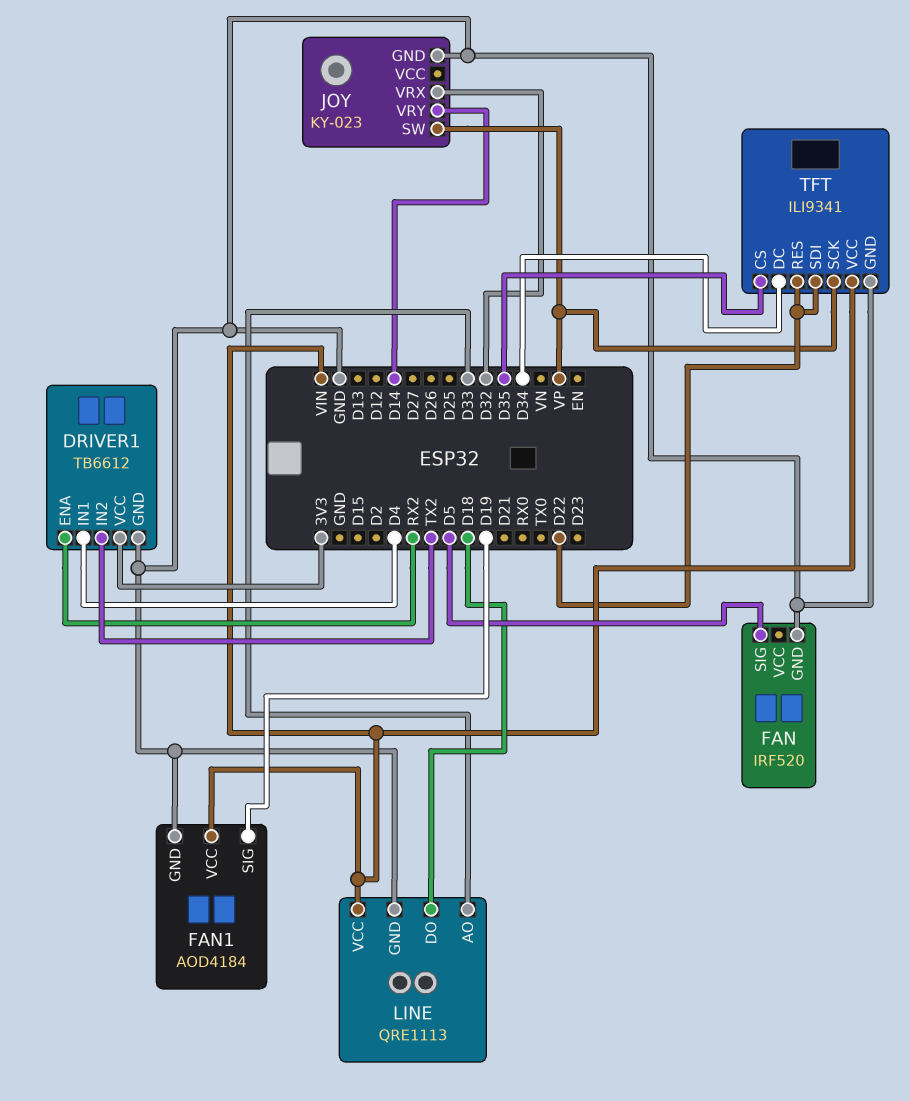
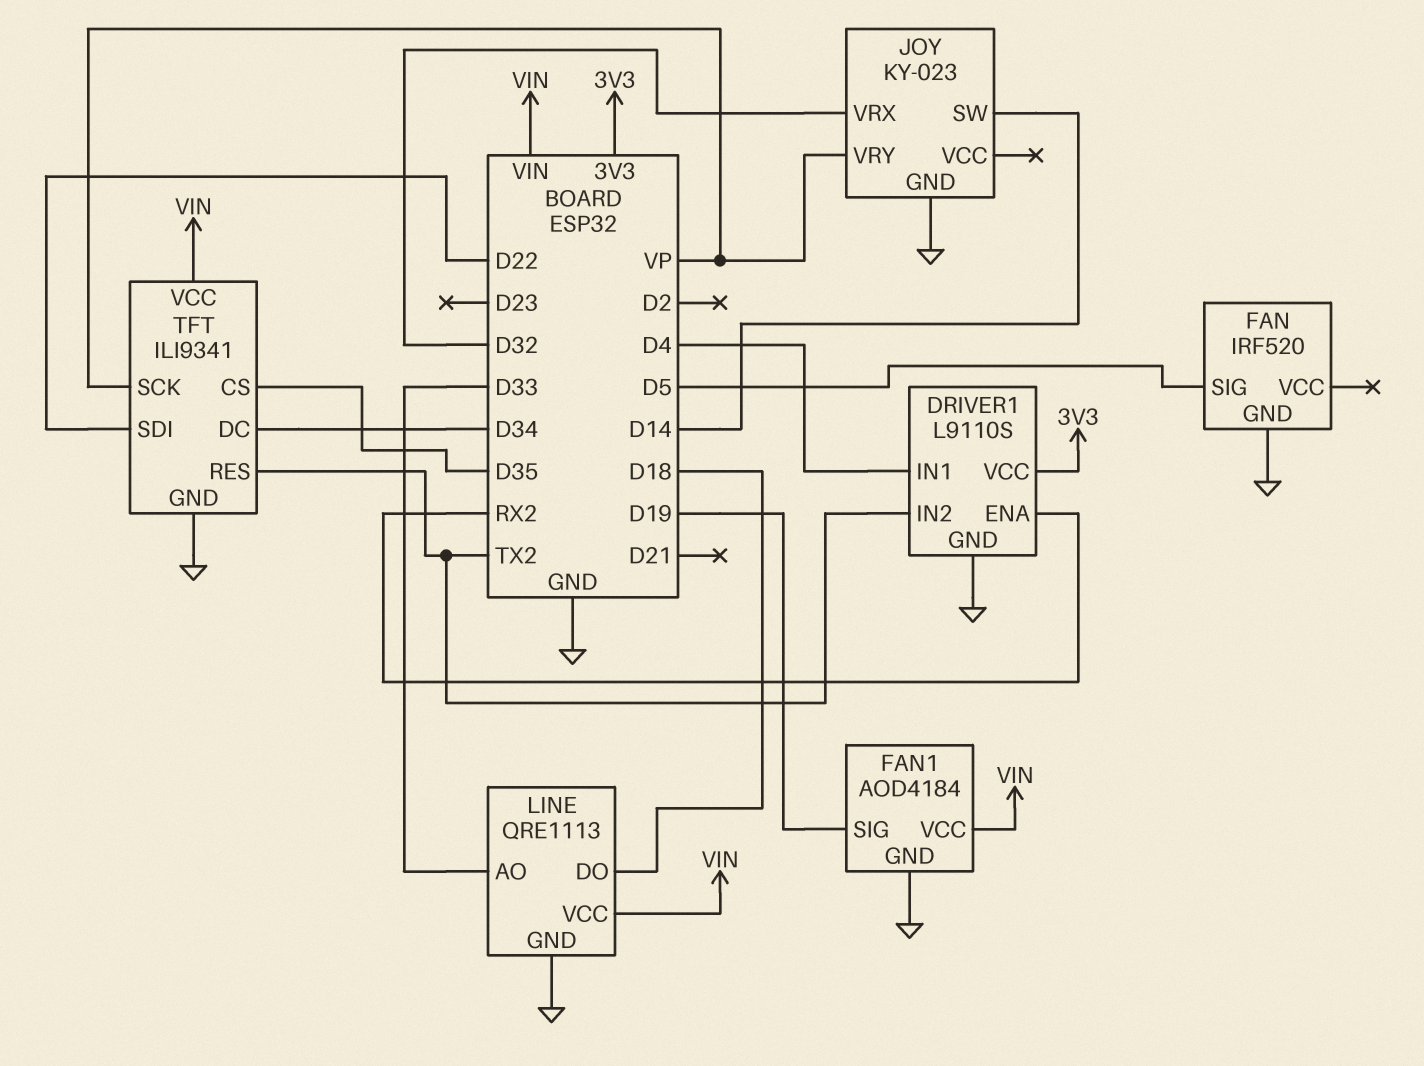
DRIVER1: TB6612 -> L9110S
JOY pin SW: VP -> D14
JOY pin VRY: D14 -> VP
TFT pin RES: D22 -> TX2

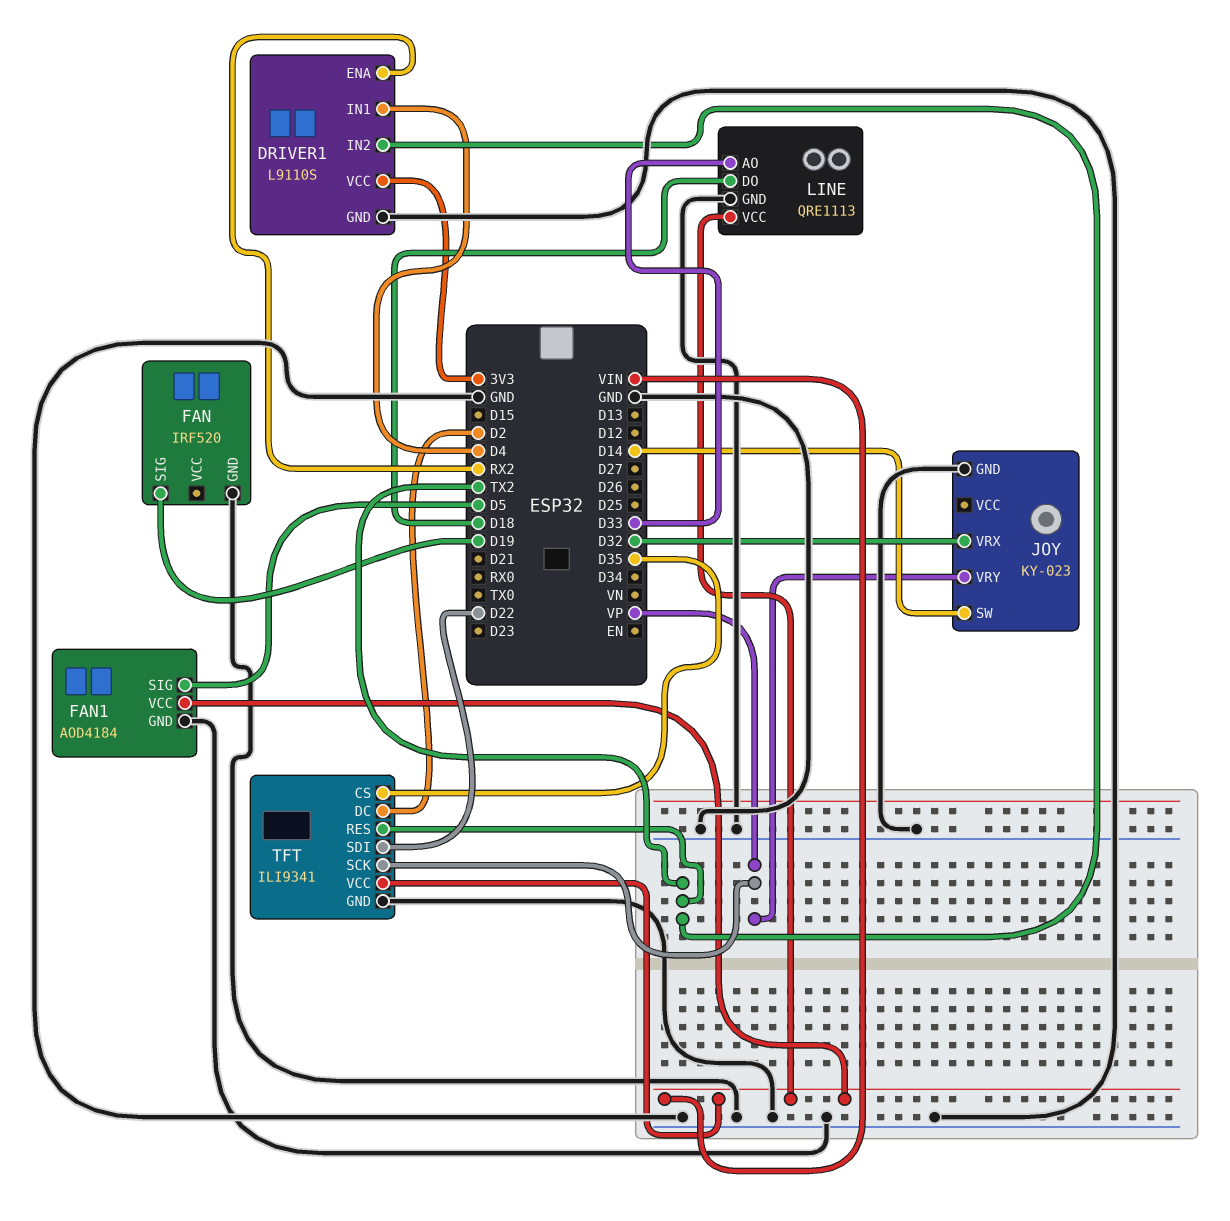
FAN pin SIG: D5 -> D19
FAN1 pin SIG: D19 -> D5
TFT pin DC: D34 -> D2

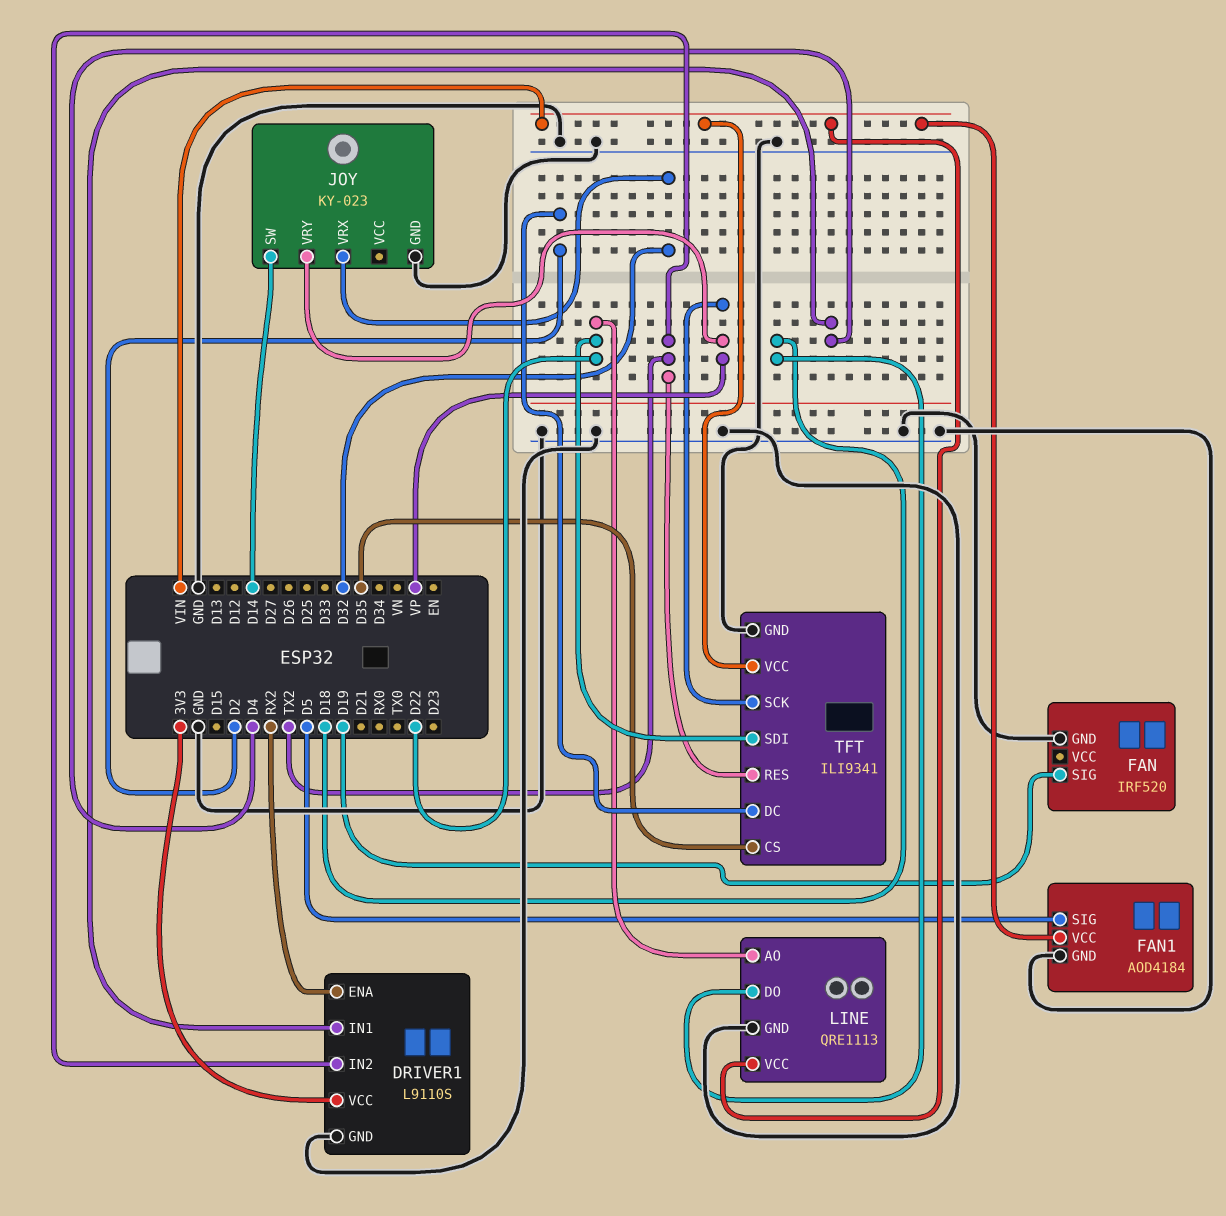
LINE pin AO: D33 -> D22

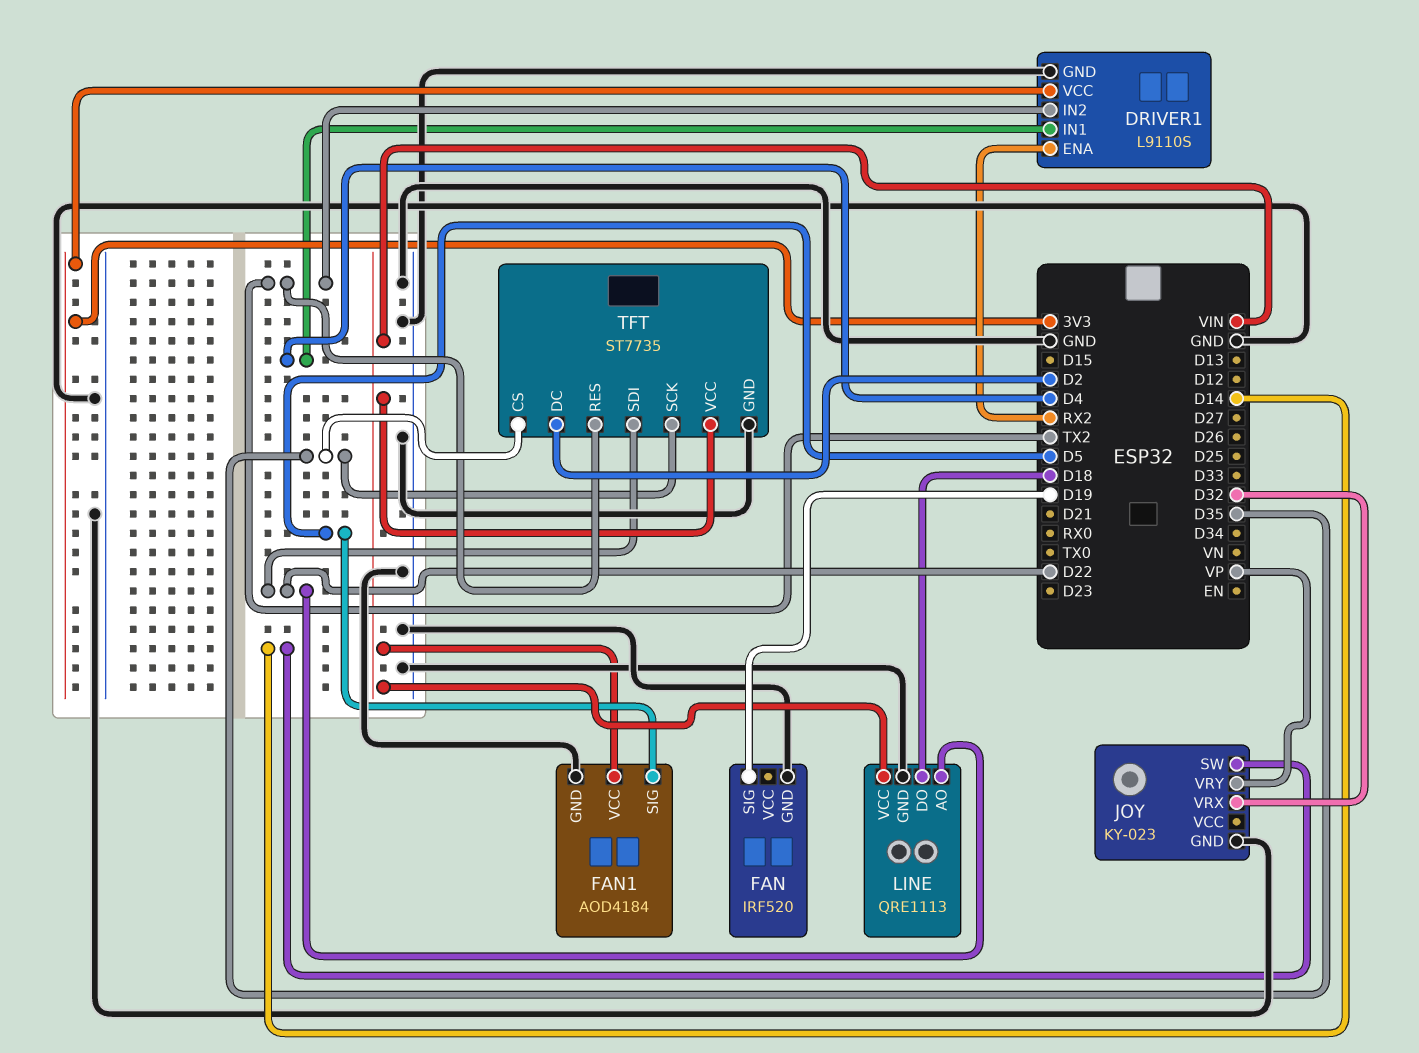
TFT: ILI9341 -> ST7735
TFT pin SCK: VP -> D35

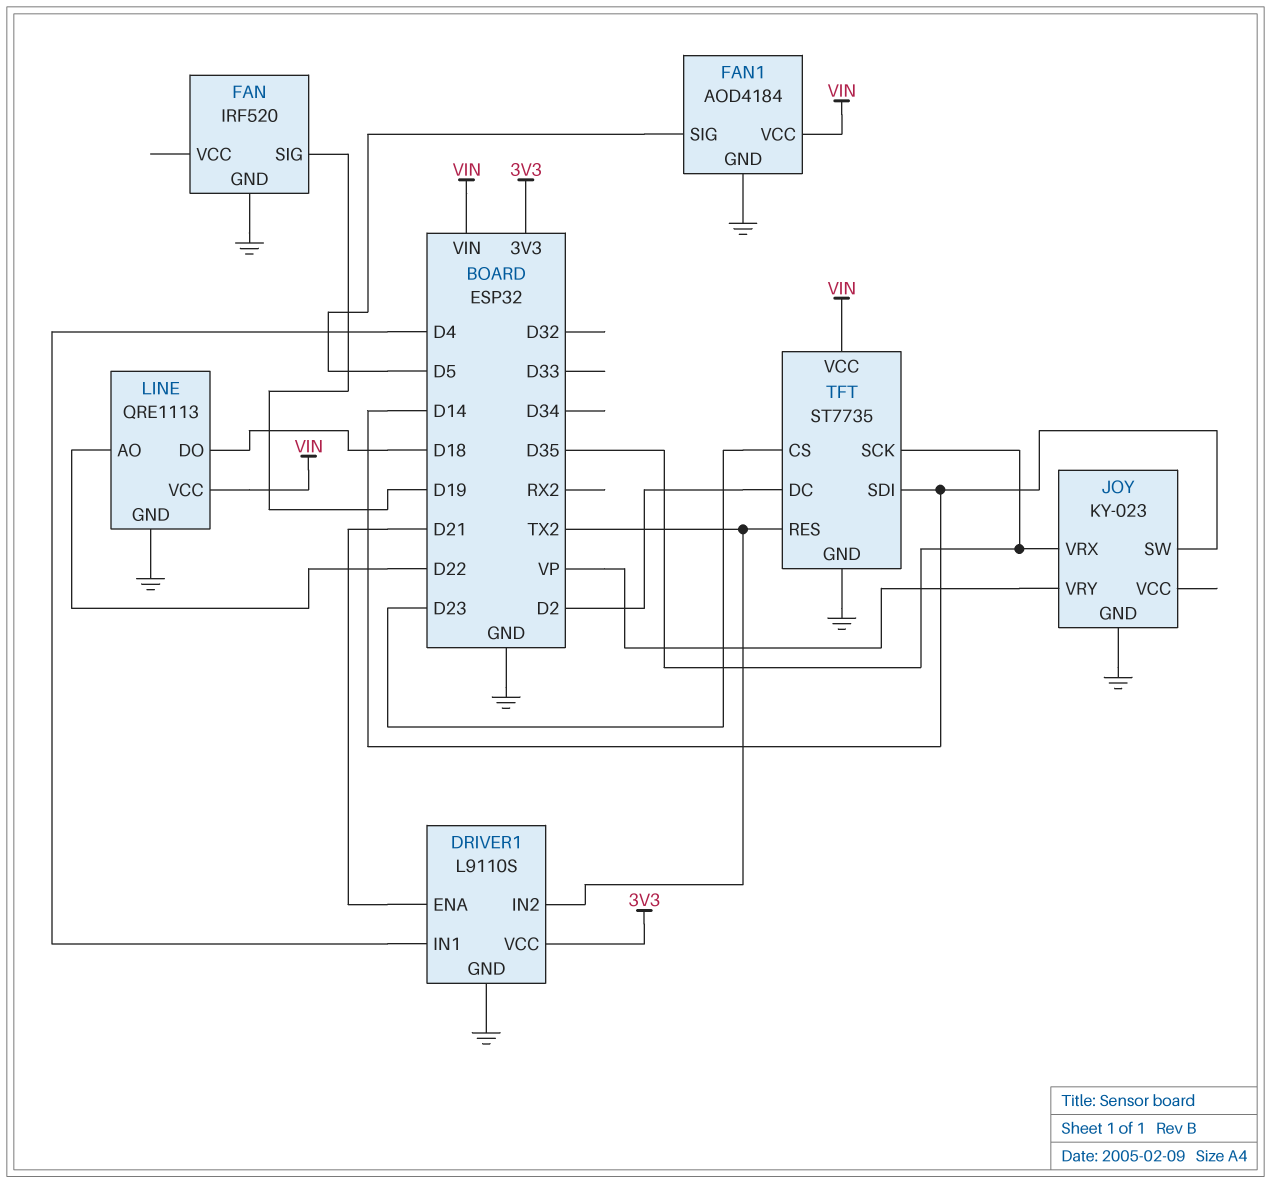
DRIVER1 pin ENA: RX2 -> D21
JOY pin VRX: D32 -> D35
TFT pin CS: D35 -> D23
TFT pin SDI: D22 -> D14

